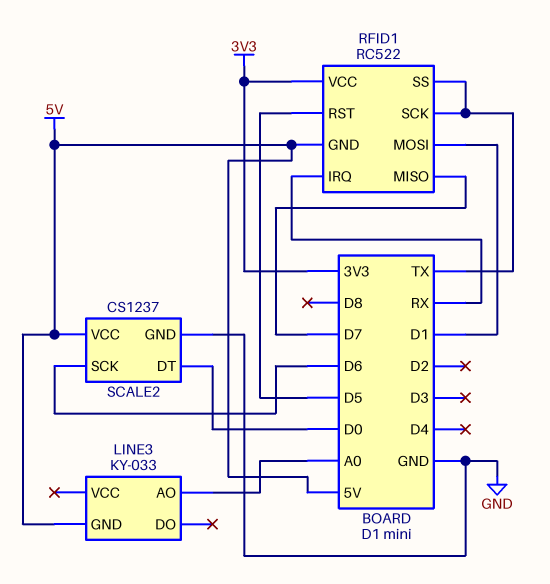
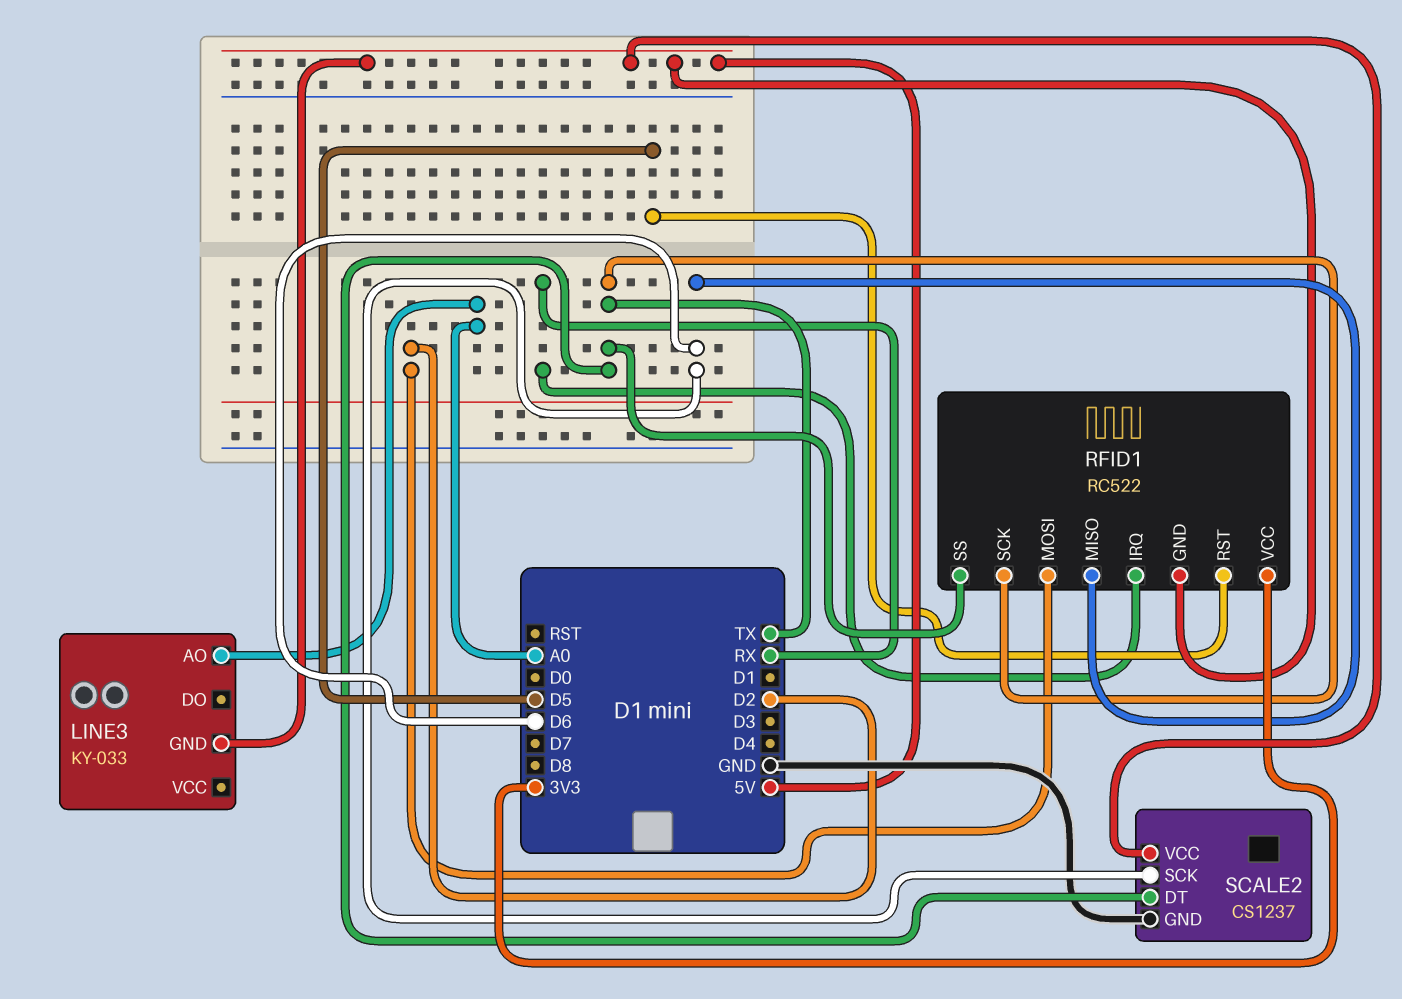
RFID1 pin MISO: D7 -> D6
RFID1 pin MOSI: D1 -> D2
SCALE2 pin DT: D0 -> TX

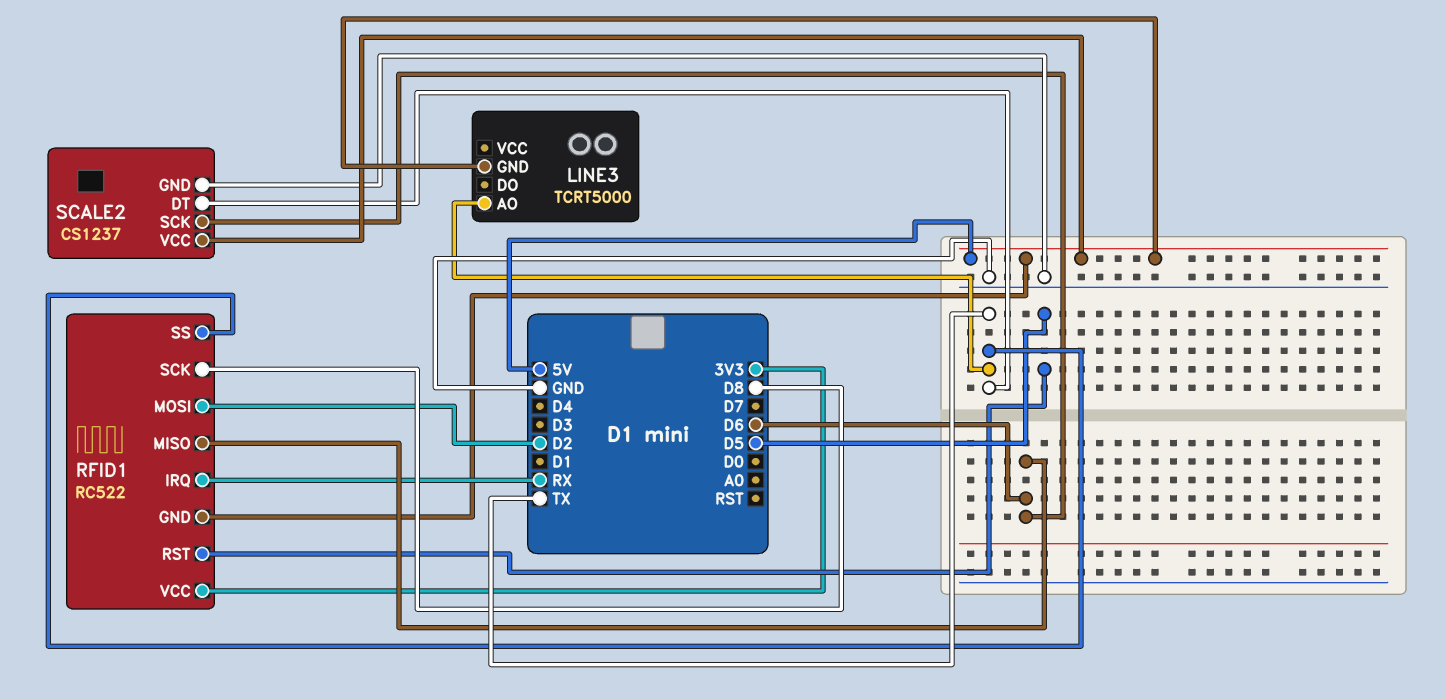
LINE3: KY-033 -> TCRT5000
LINE3 pin AO: A0 -> TX
RFID1 pin SCK: TX -> D8

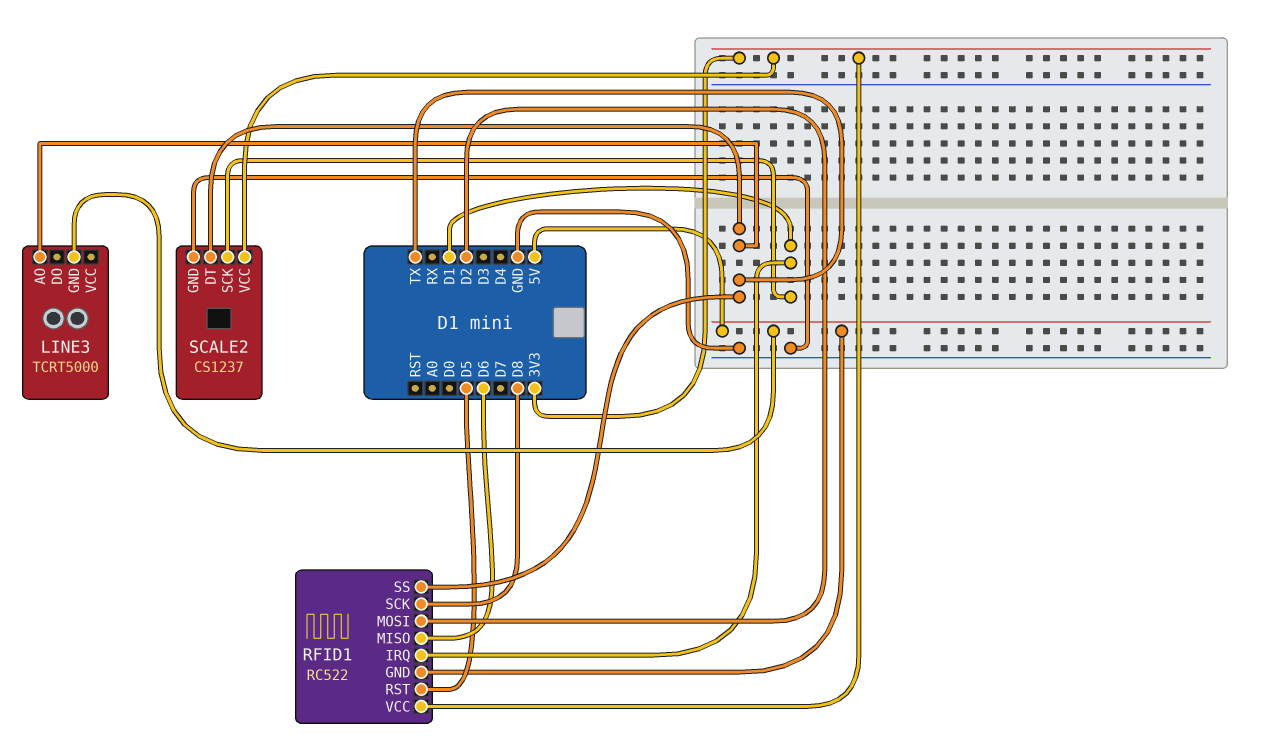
RFID1 pin IRQ: RX -> D1
SCALE2 pin SCK: D6 -> D1
SCALE2 pin VCC: 5V -> 3V3

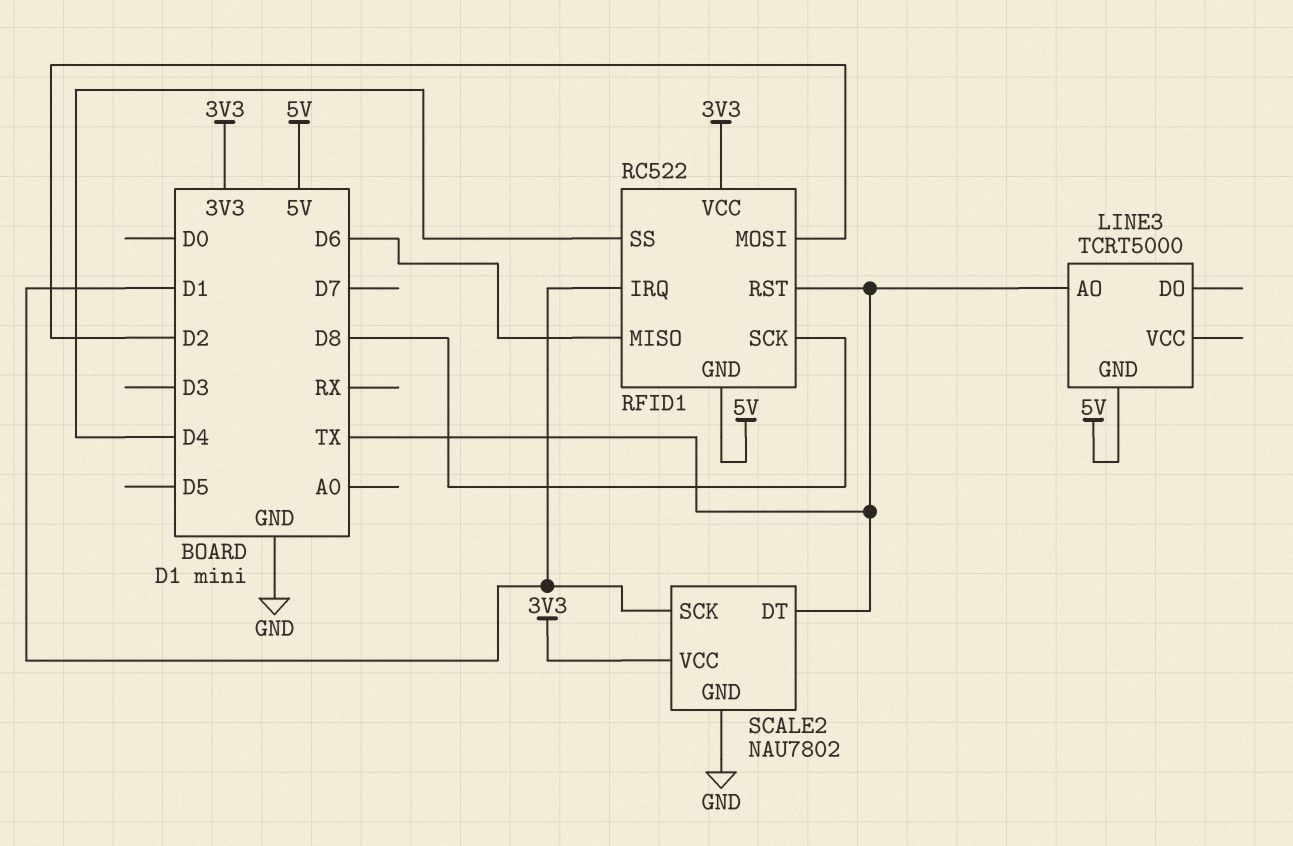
RFID1 pin RST: D5 -> TX
RFID1 pin SS: TX -> D4
SCALE2: CS1237 -> NAU7802

